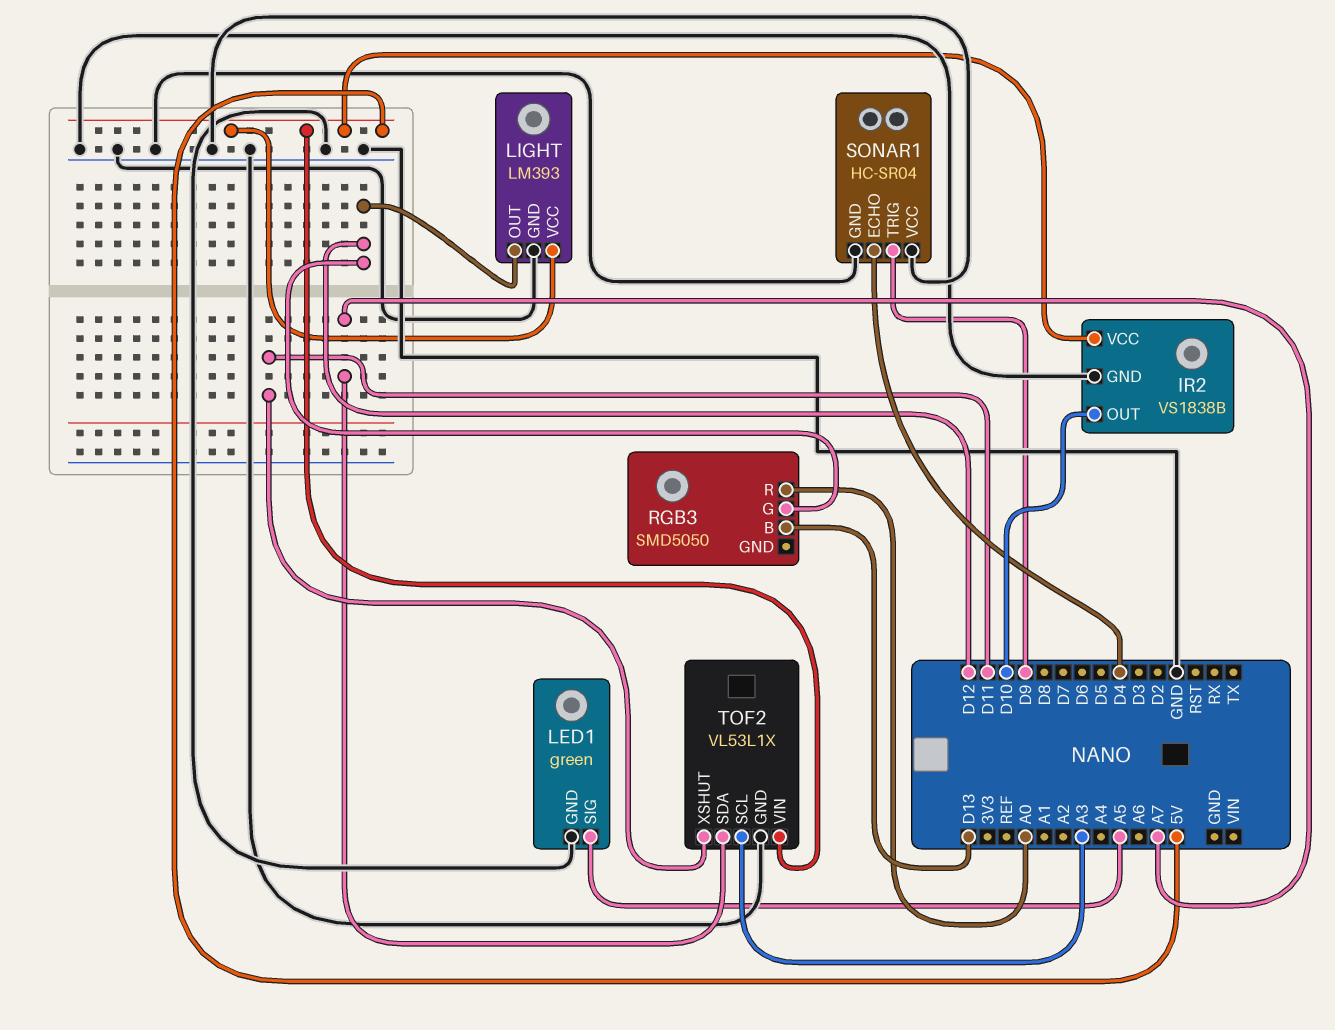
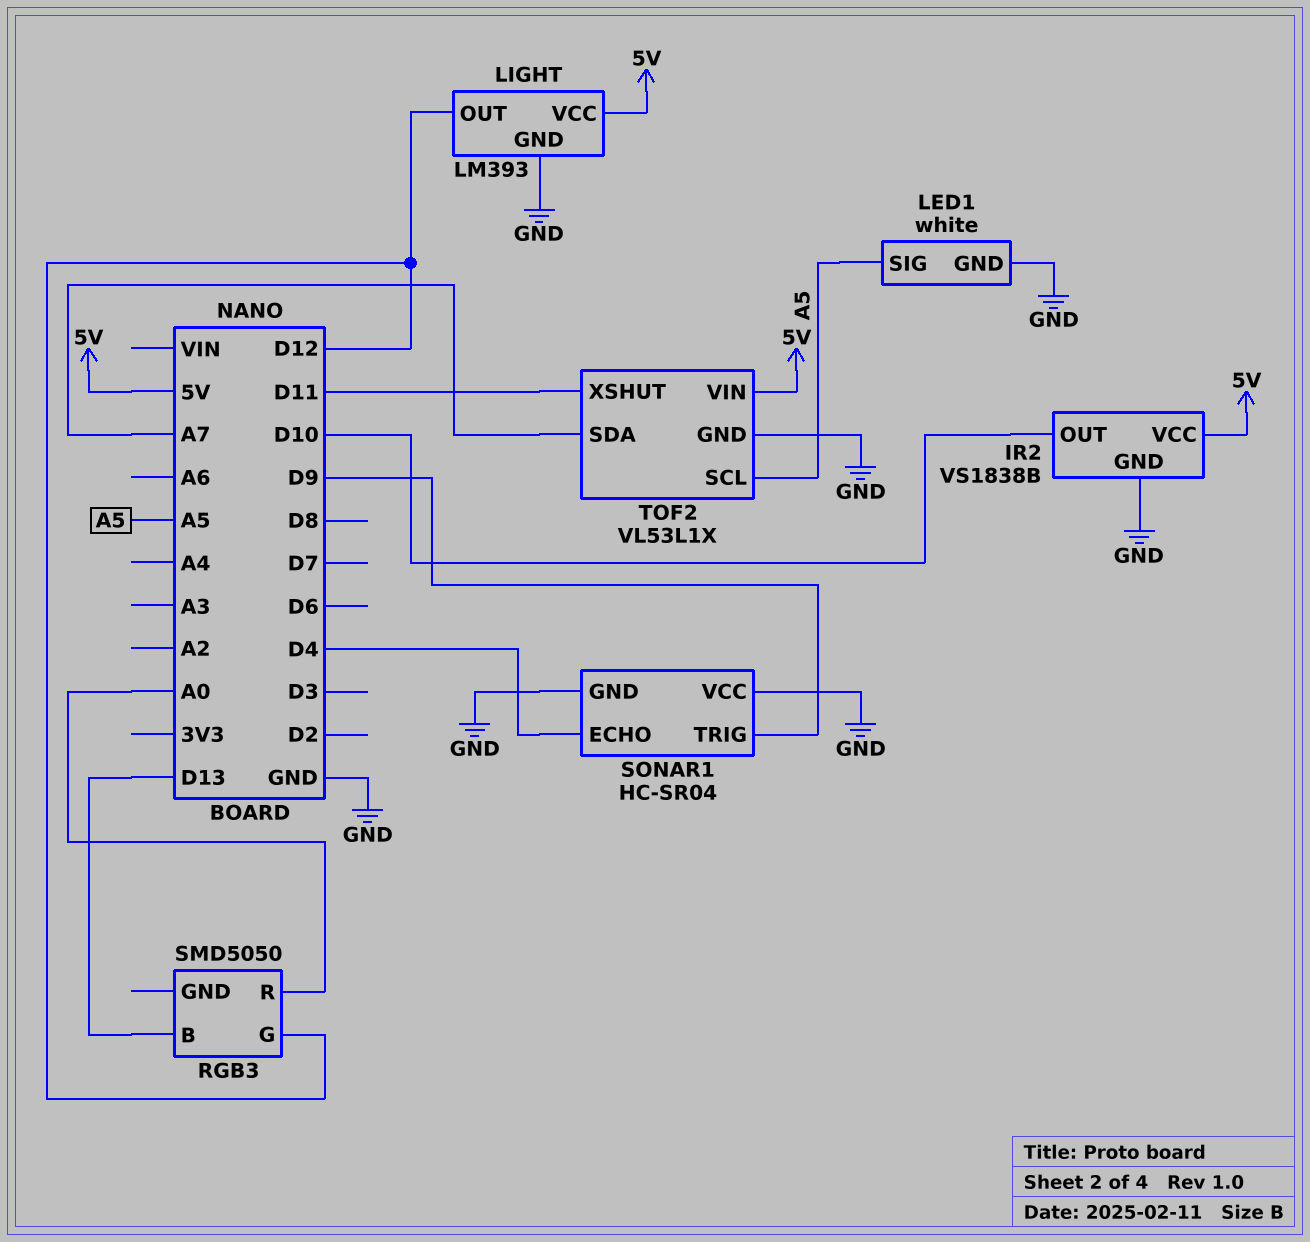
LED1: green -> white
TOF2 pin SCL: A3 -> A5

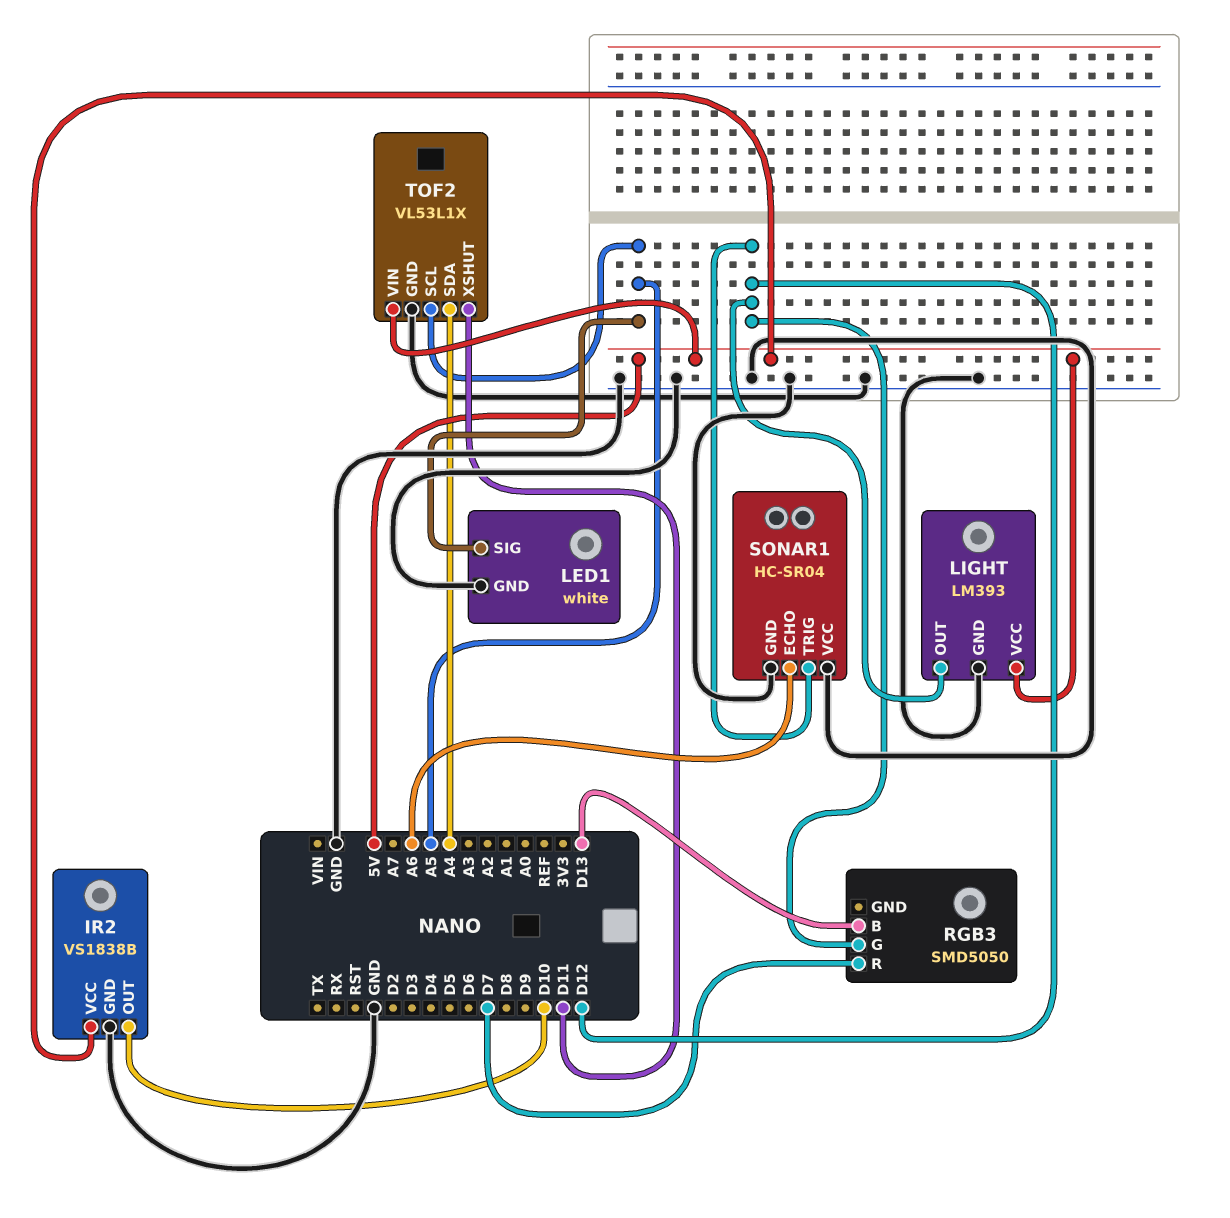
RGB3 pin R: A0 -> D7
SONAR1 pin ECHO: D4 -> A6
SONAR1 pin TRIG: D9 -> D12
TOF2 pin SDA: A7 -> A4

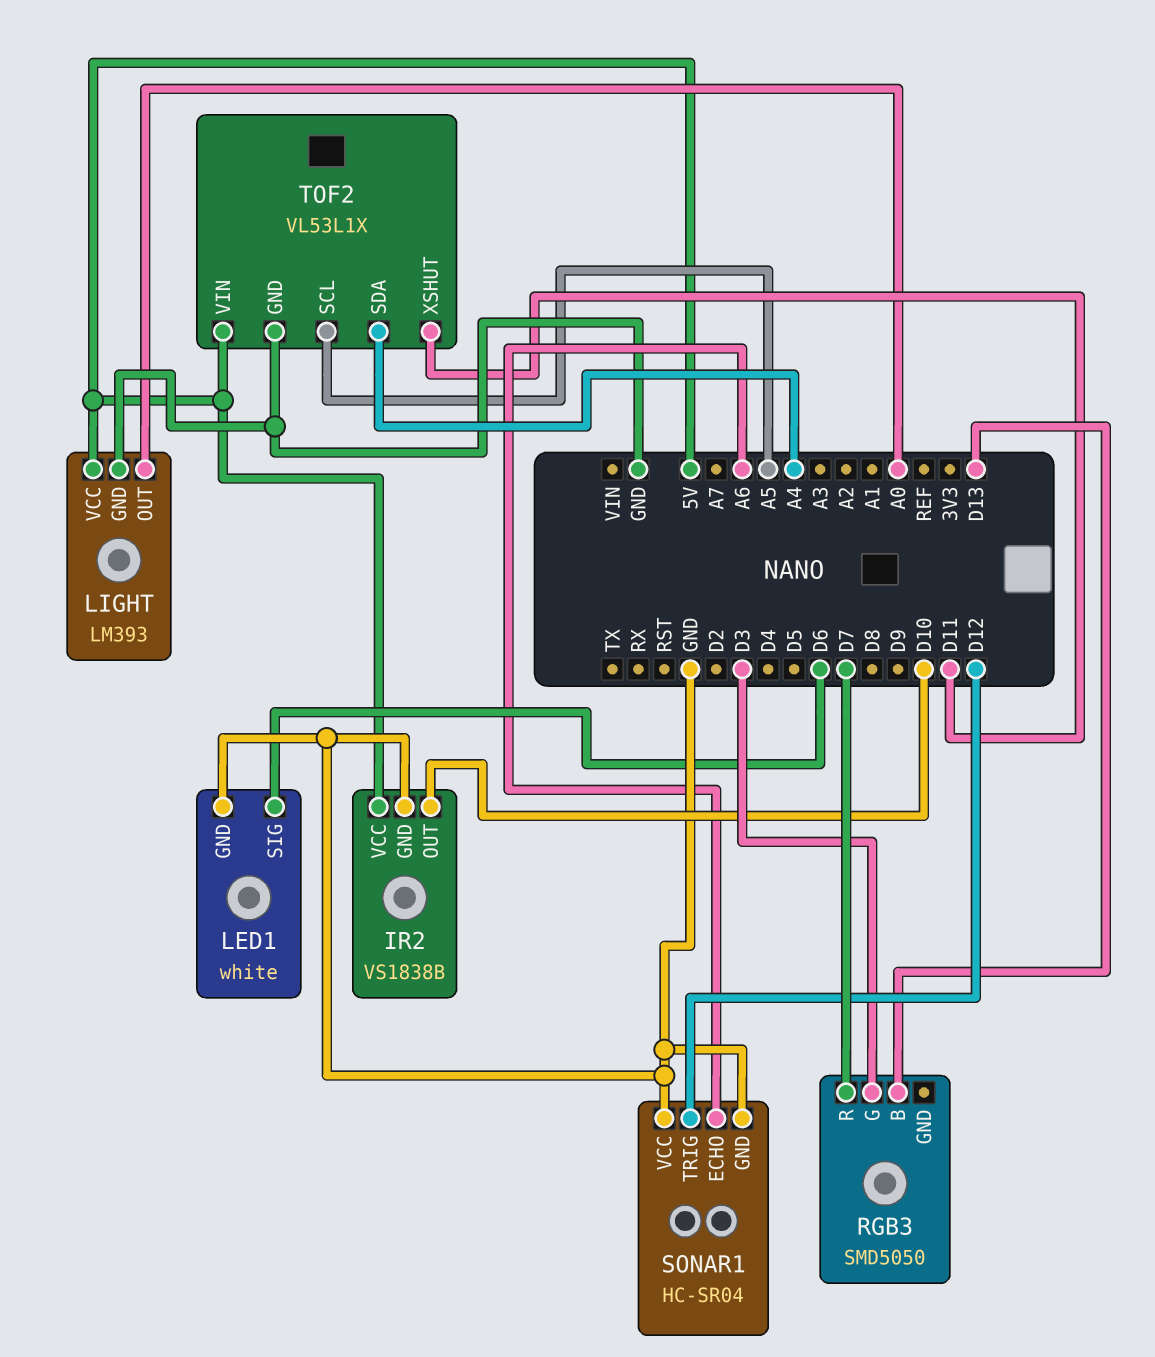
LED1 pin SIG: A5 -> D6
LIGHT pin OUT: D12 -> A0
RGB3 pin G: D12 -> D3

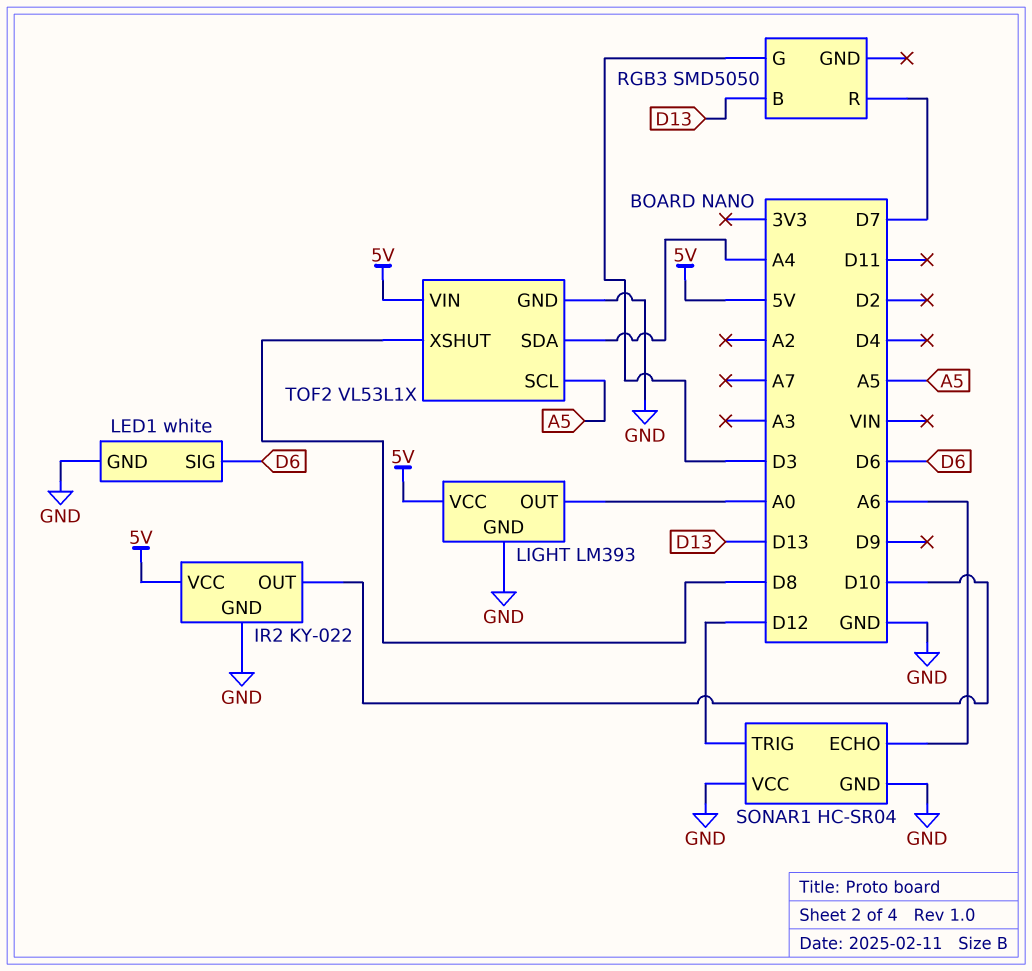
IR2: VS1838B -> KY-022
TOF2 pin XSHUT: D11 -> D8

